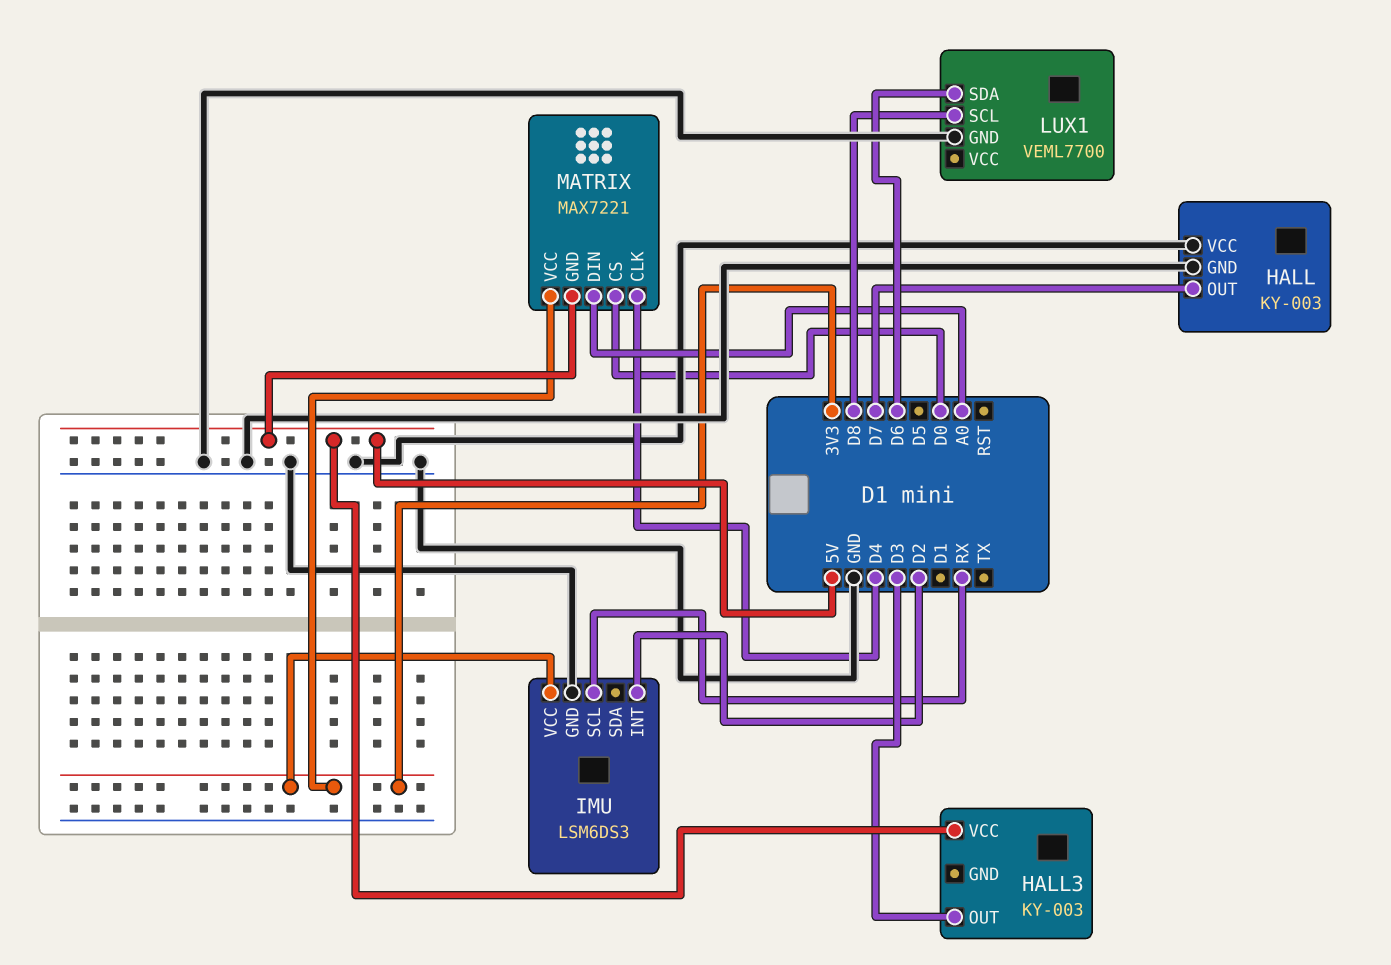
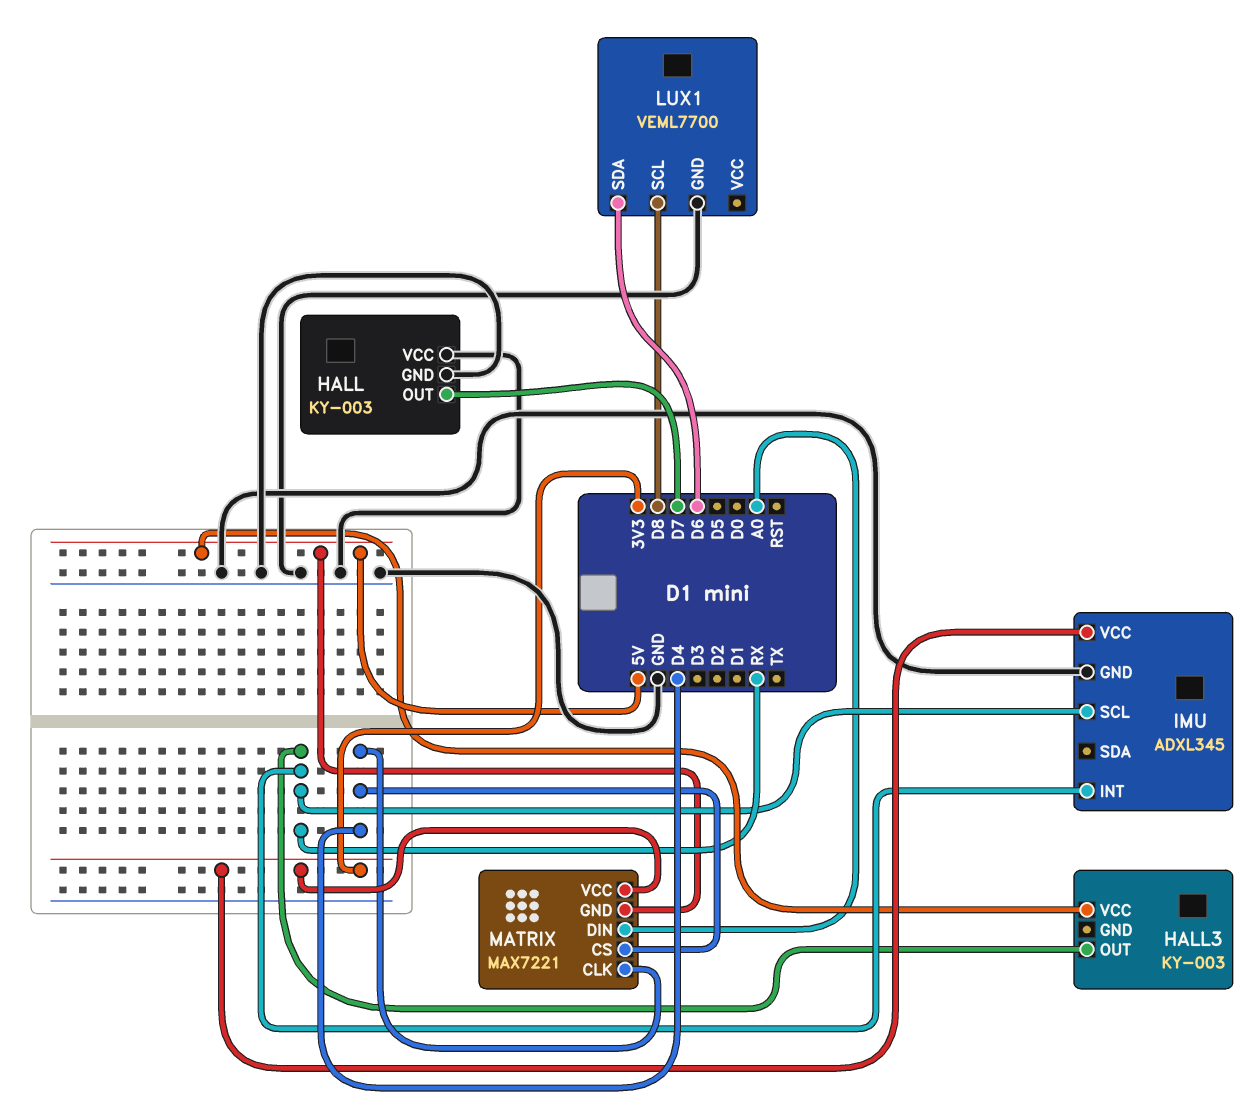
HALL3 pin OUT: D3 -> RX
IMU: LSM6DS3 -> ADXL345
IMU pin INT: D2 -> RX
MATRIX pin CS: D0 -> D4

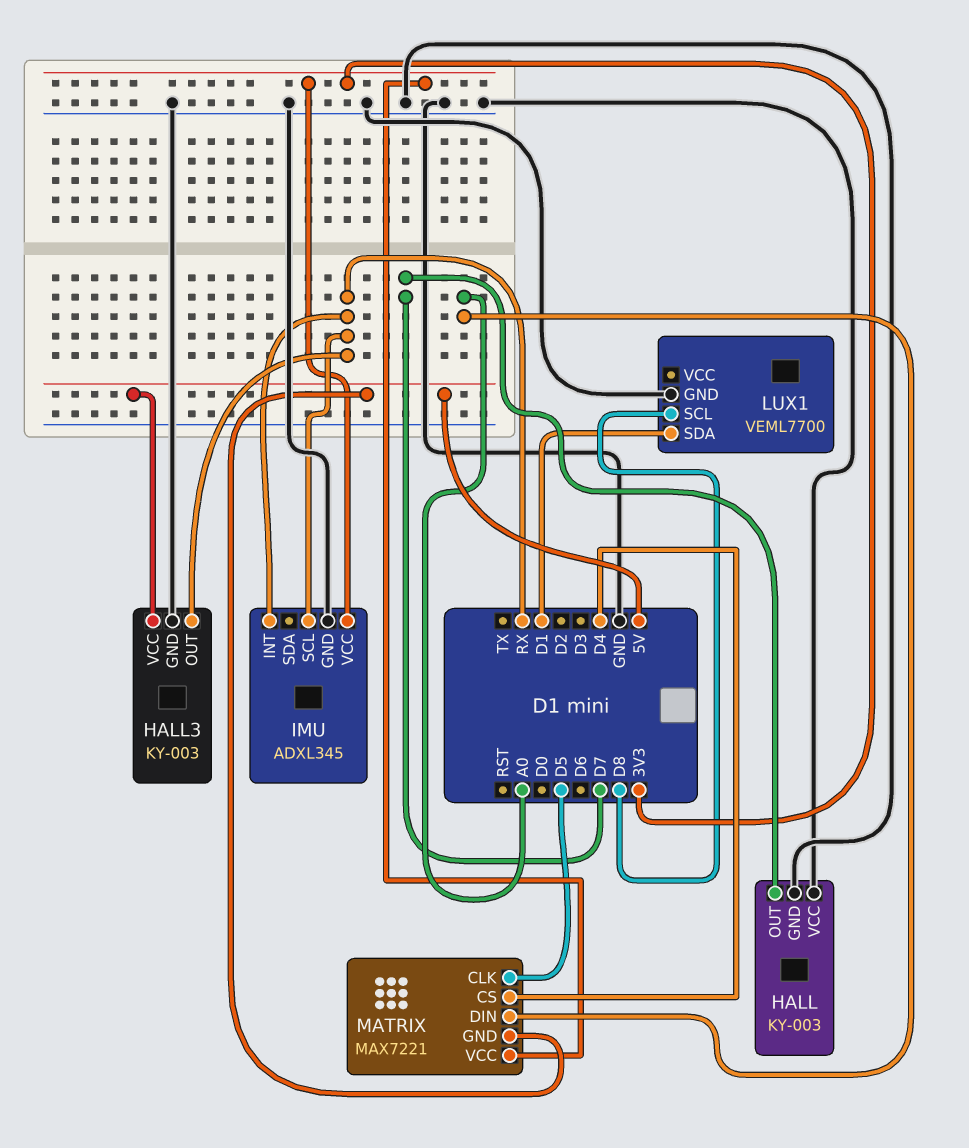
HALL3 pin GND: none -> GND
LUX1 pin SDA: D6 -> D1
MATRIX pin CLK: D4 -> D5

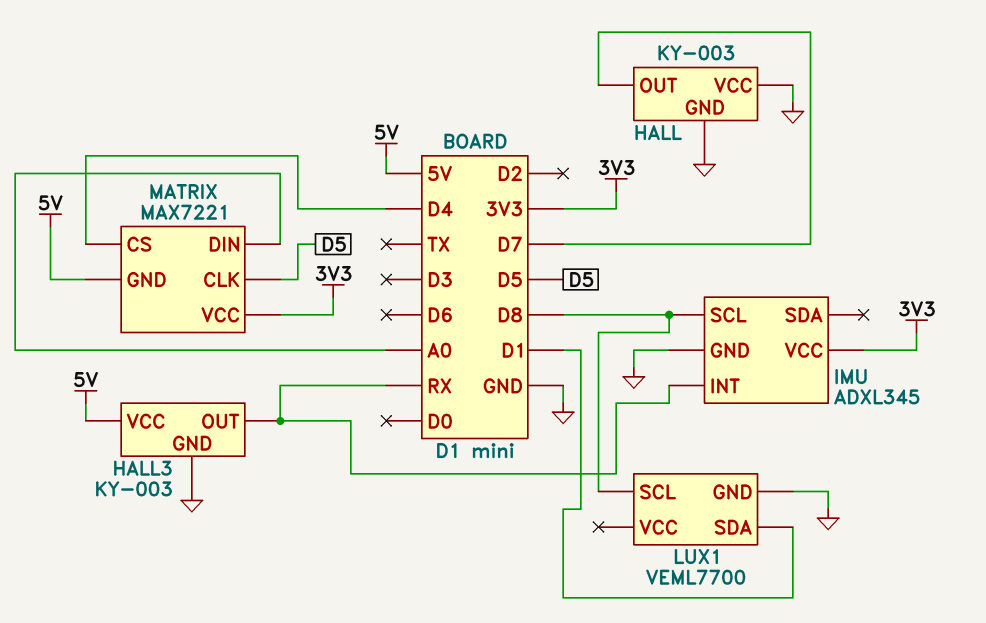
IMU pin SCL: RX -> D8

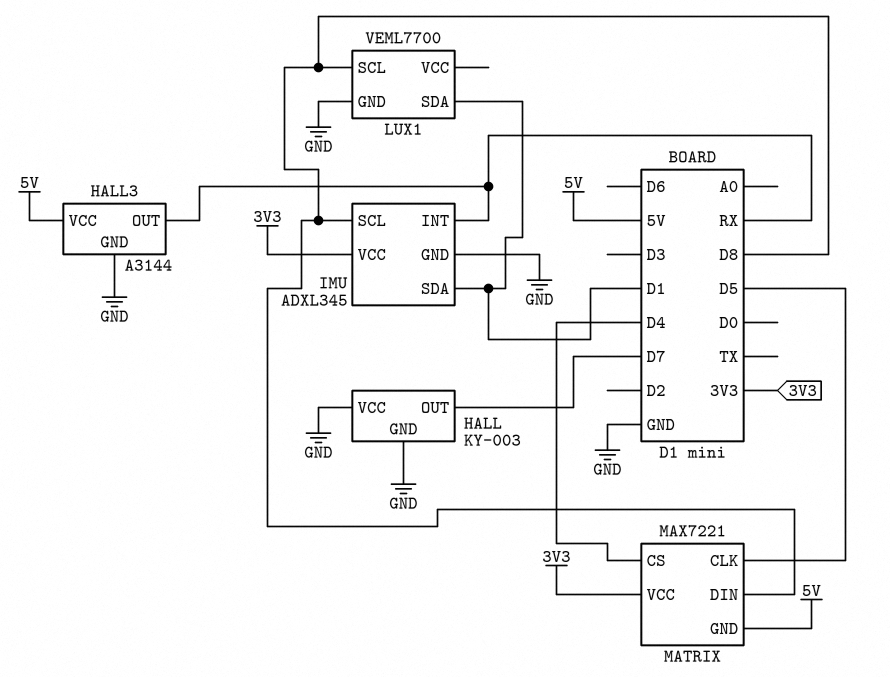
HALL3: KY-003 -> A3144
IMU pin SDA: none -> D1
MATRIX pin DIN: A0 -> D8

